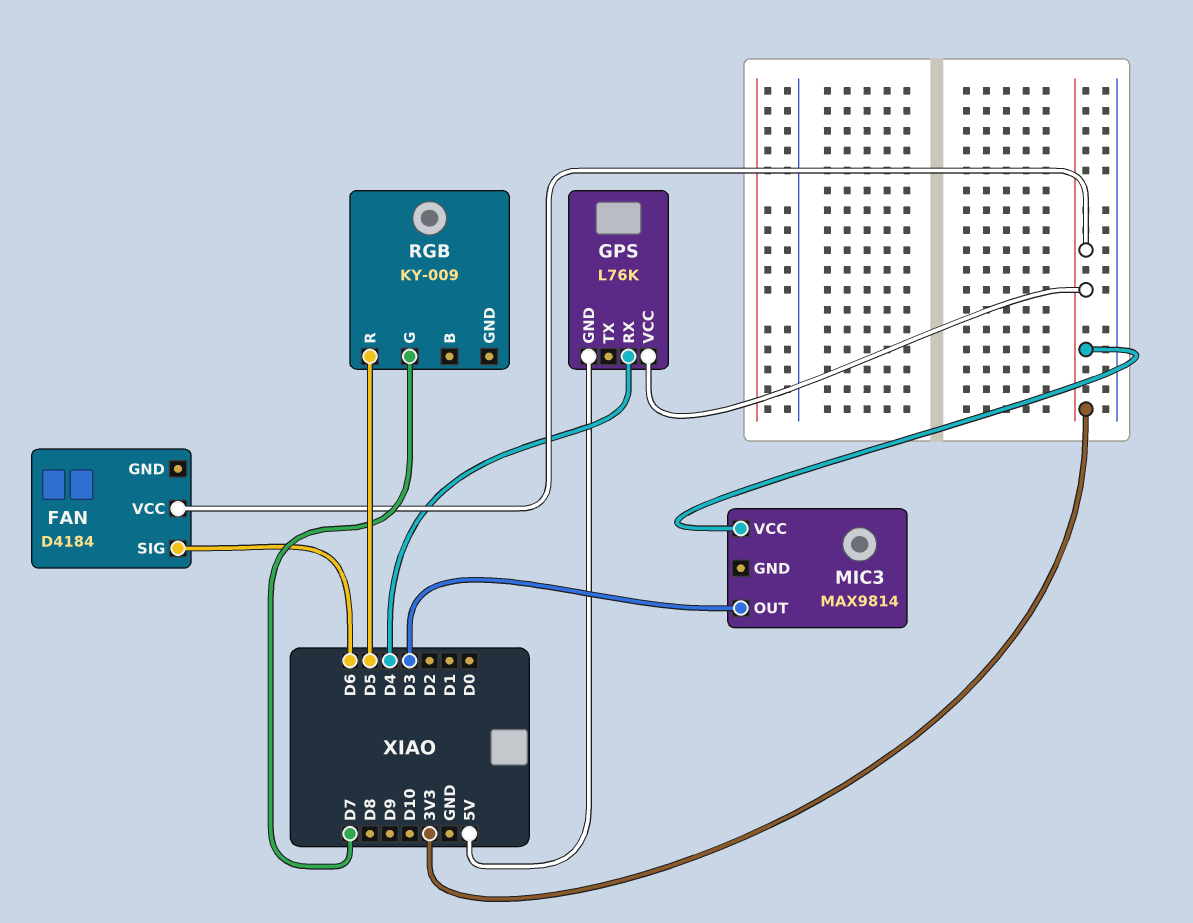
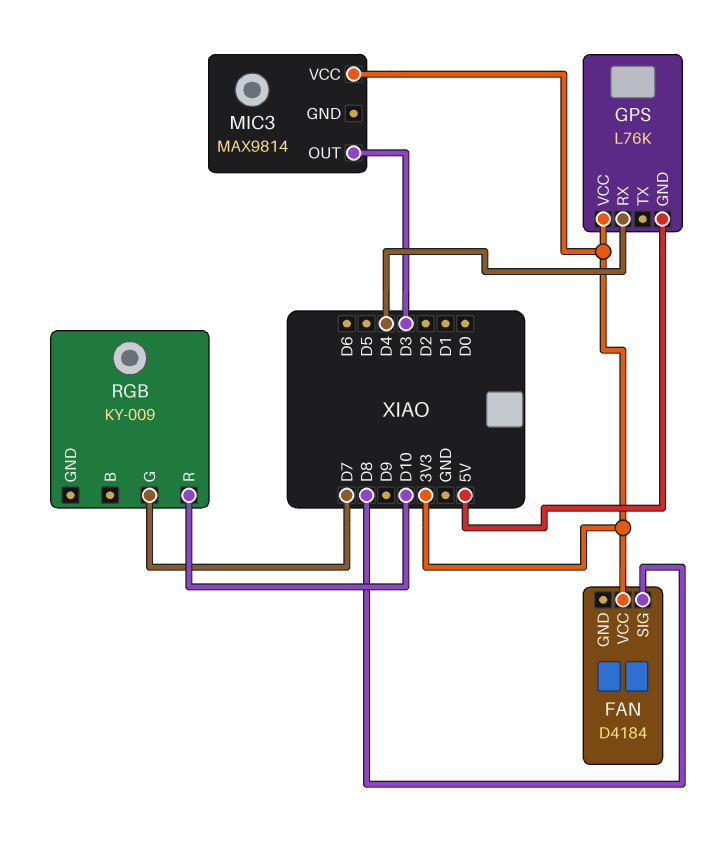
FAN pin SIG: D6 -> D8
RGB pin R: D5 -> D10

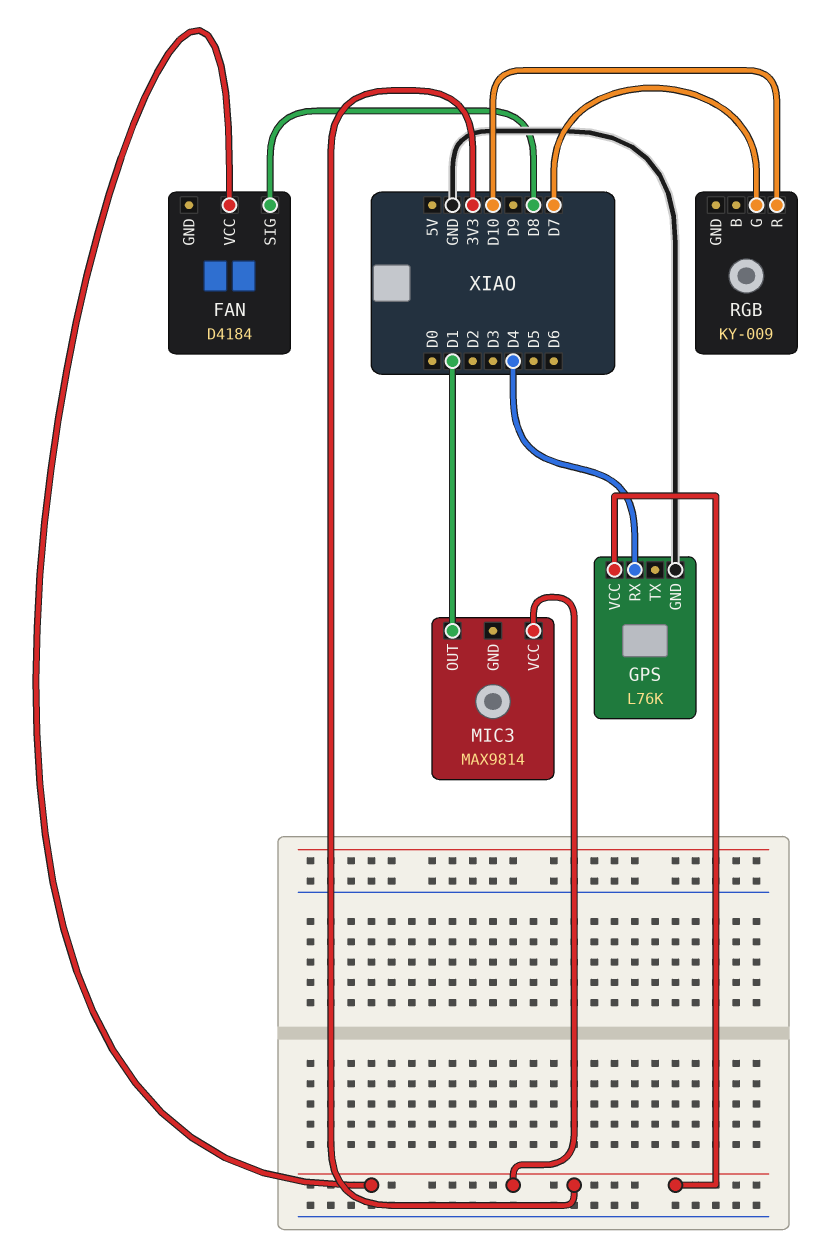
GPS pin GND: 5V -> GND
MIC3 pin OUT: D3 -> D1

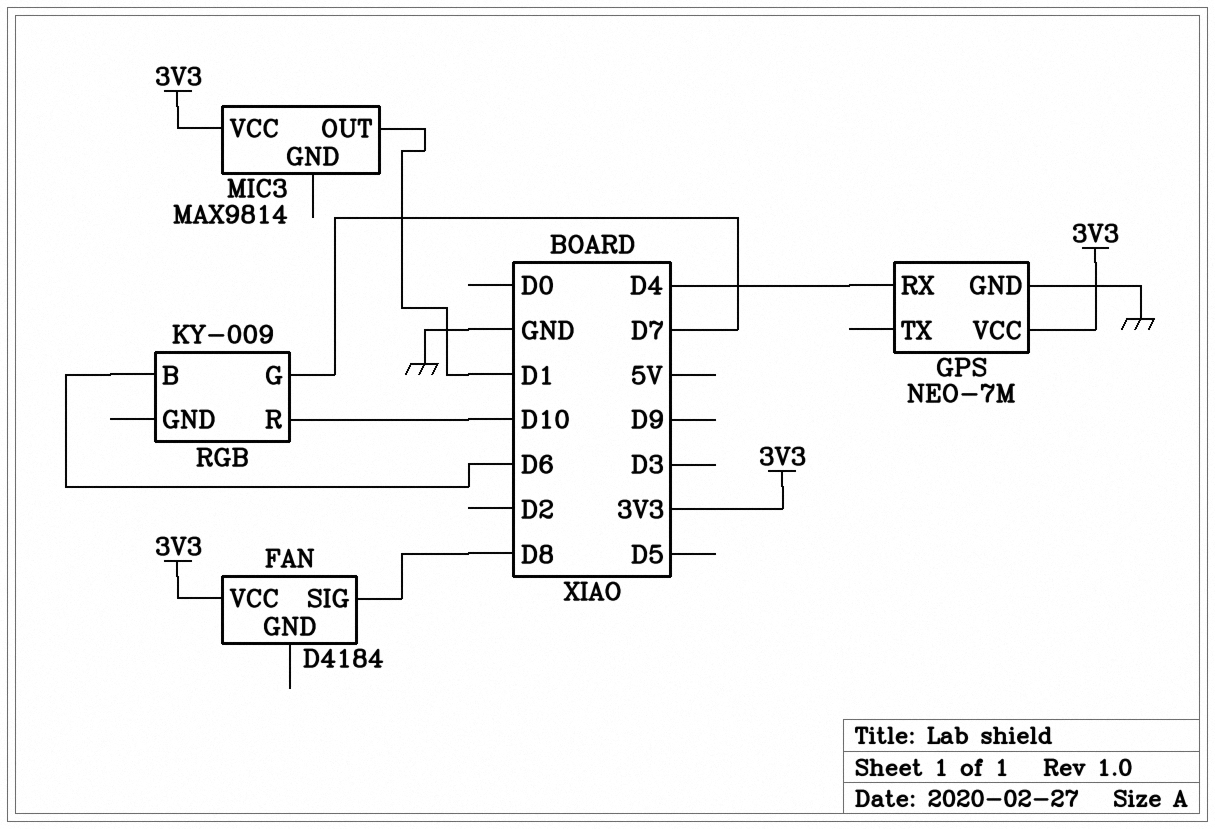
GPS: L76K -> NEO-7M
RGB pin B: none -> D6

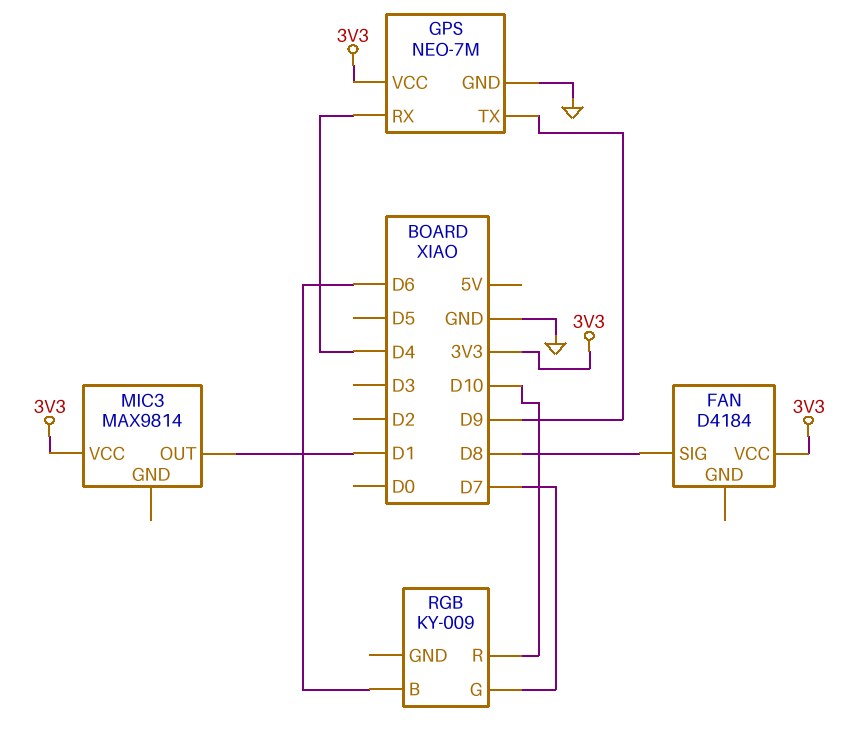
GPS pin TX: none -> D9

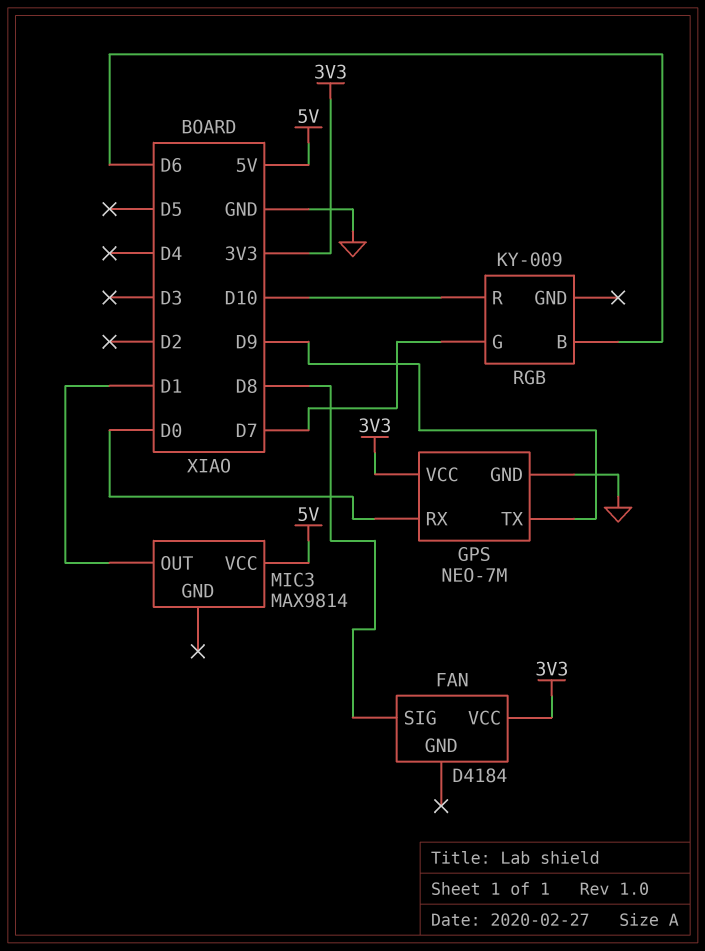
GPS pin RX: D4 -> D0
MIC3 pin VCC: 3V3 -> 5V

